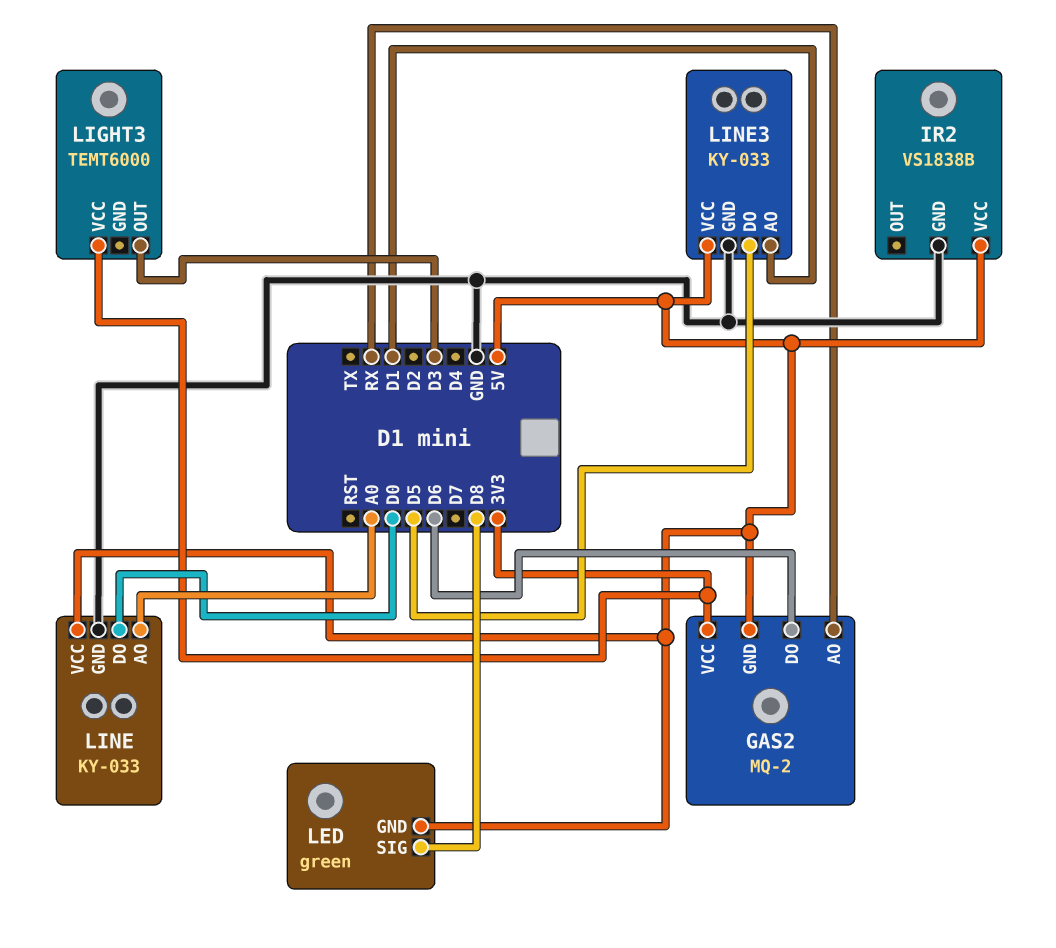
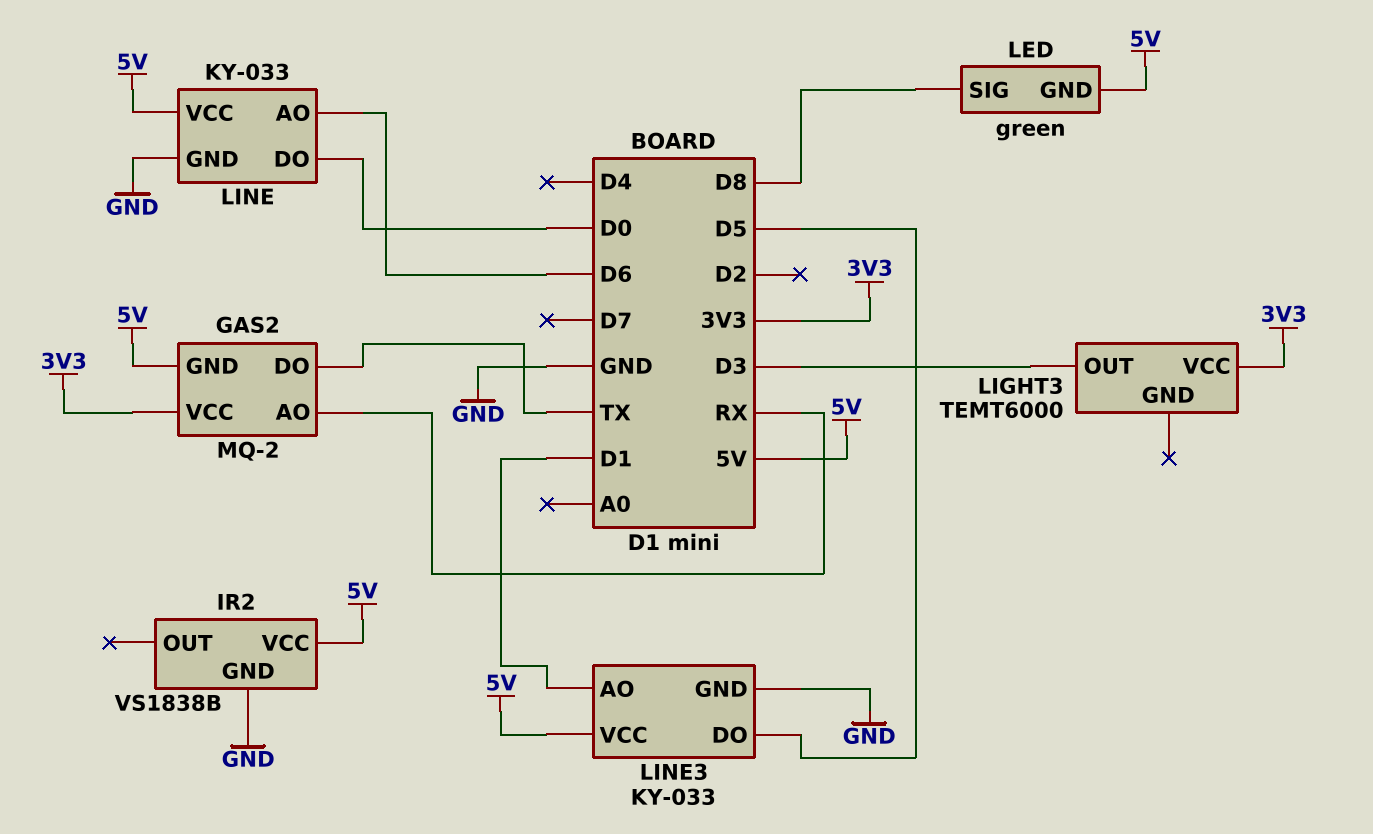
GAS2 pin DO: D6 -> TX
LINE pin AO: A0 -> D6

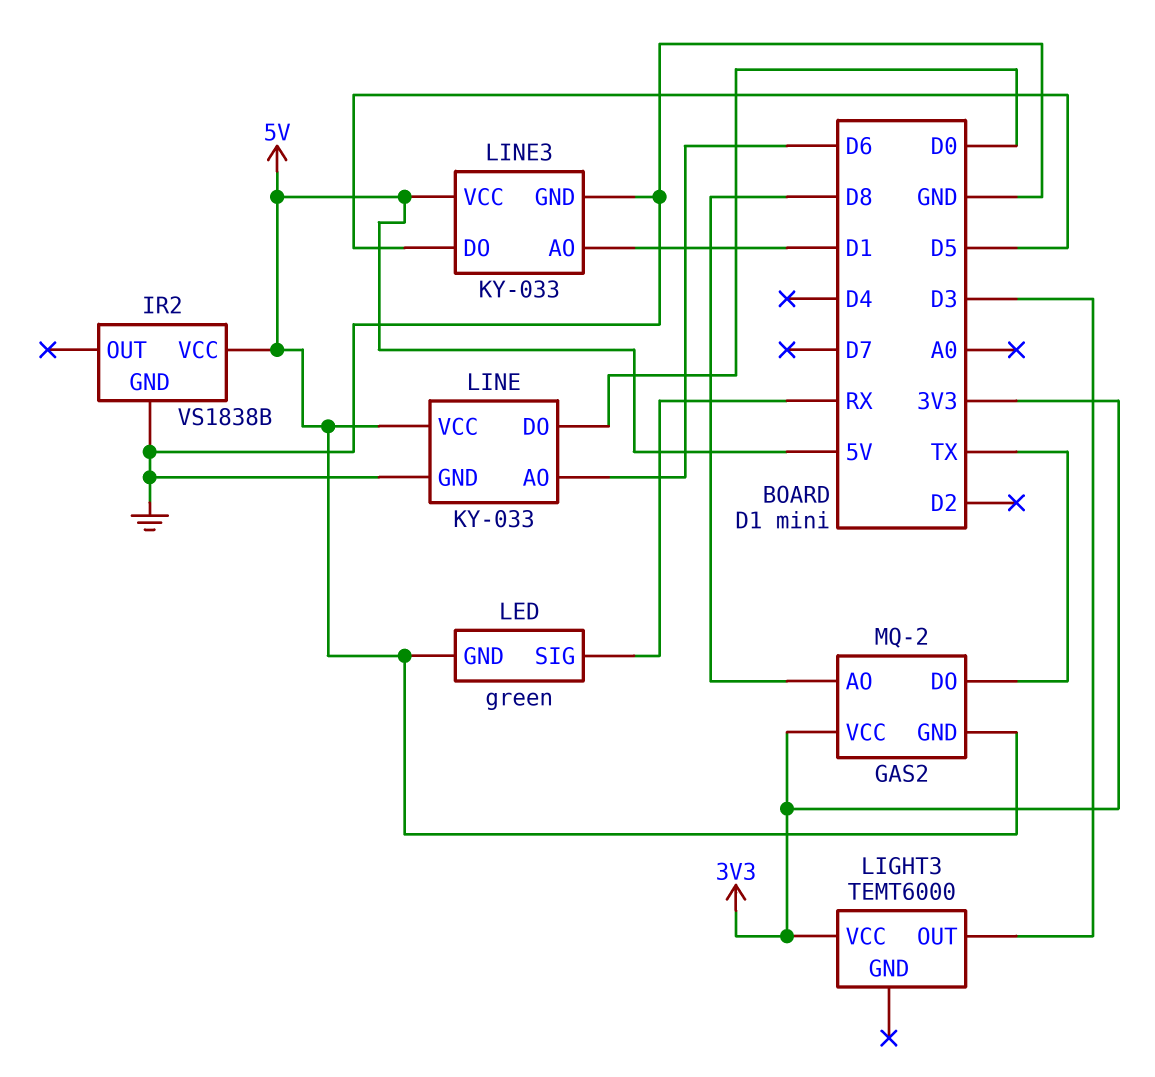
GAS2 pin AO: RX -> D8
LED pin SIG: D8 -> RX

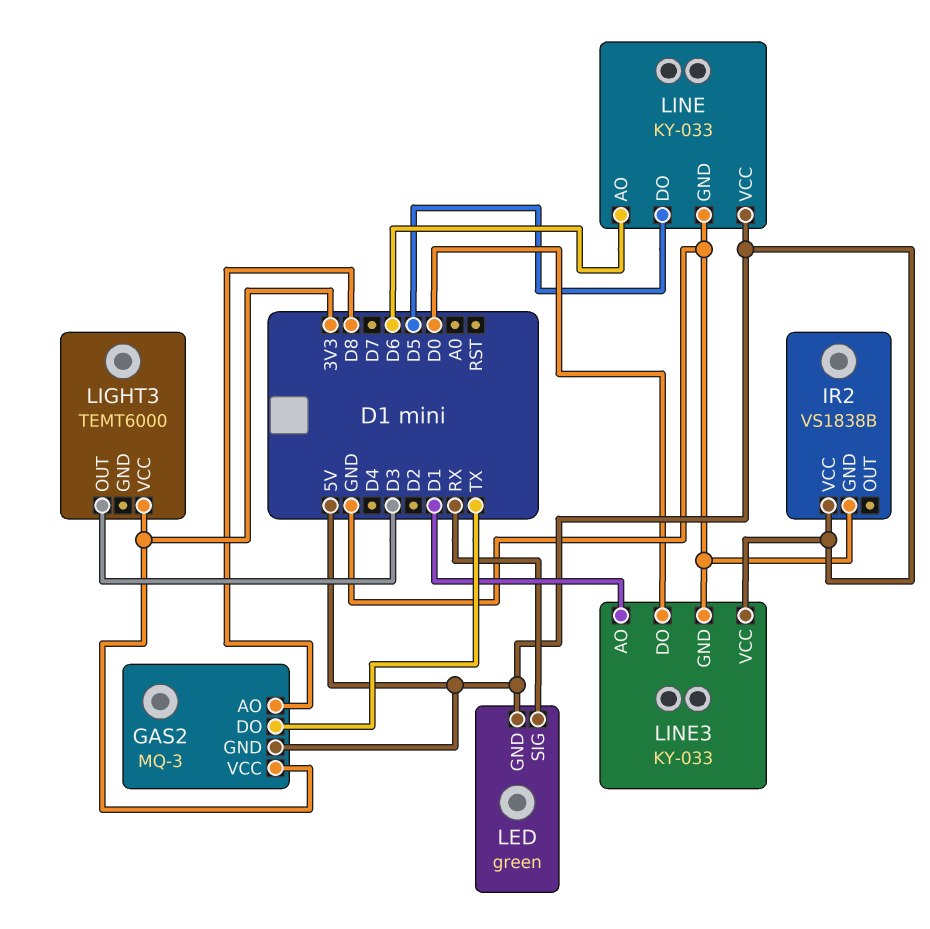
GAS2: MQ-2 -> MQ-3
LINE pin DO: D0 -> D5
LINE3 pin DO: D5 -> D0

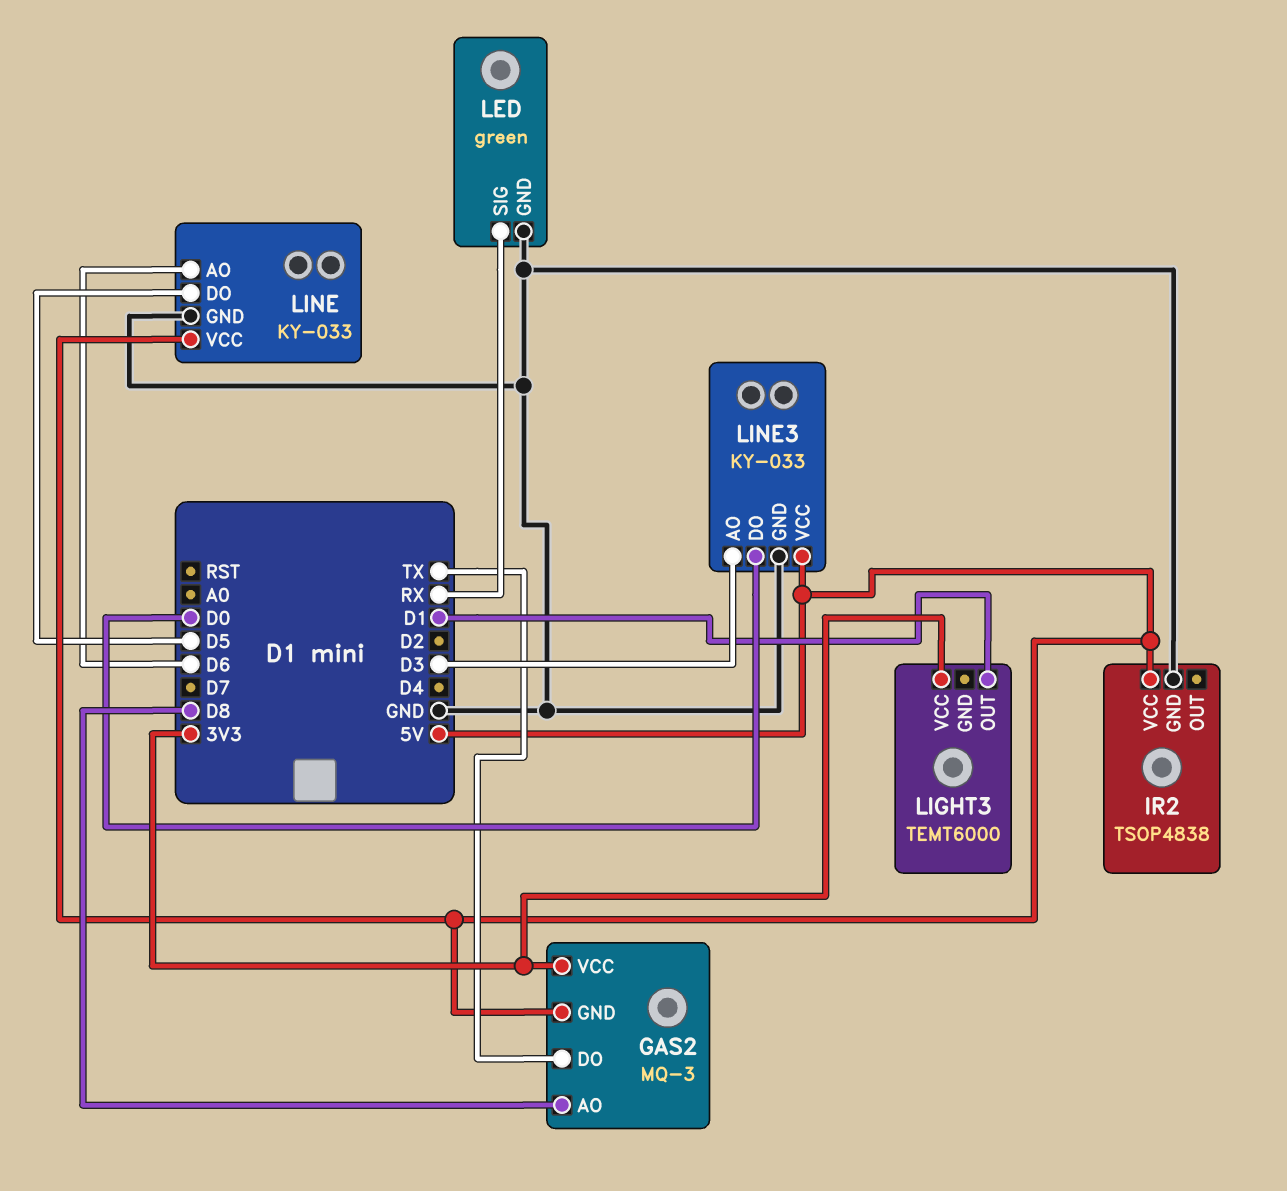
IR2: VS1838B -> TSOP4838
LED pin GND: 5V -> GND
LIGHT3 pin OUT: D3 -> D1
LINE3 pin AO: D1 -> D3

